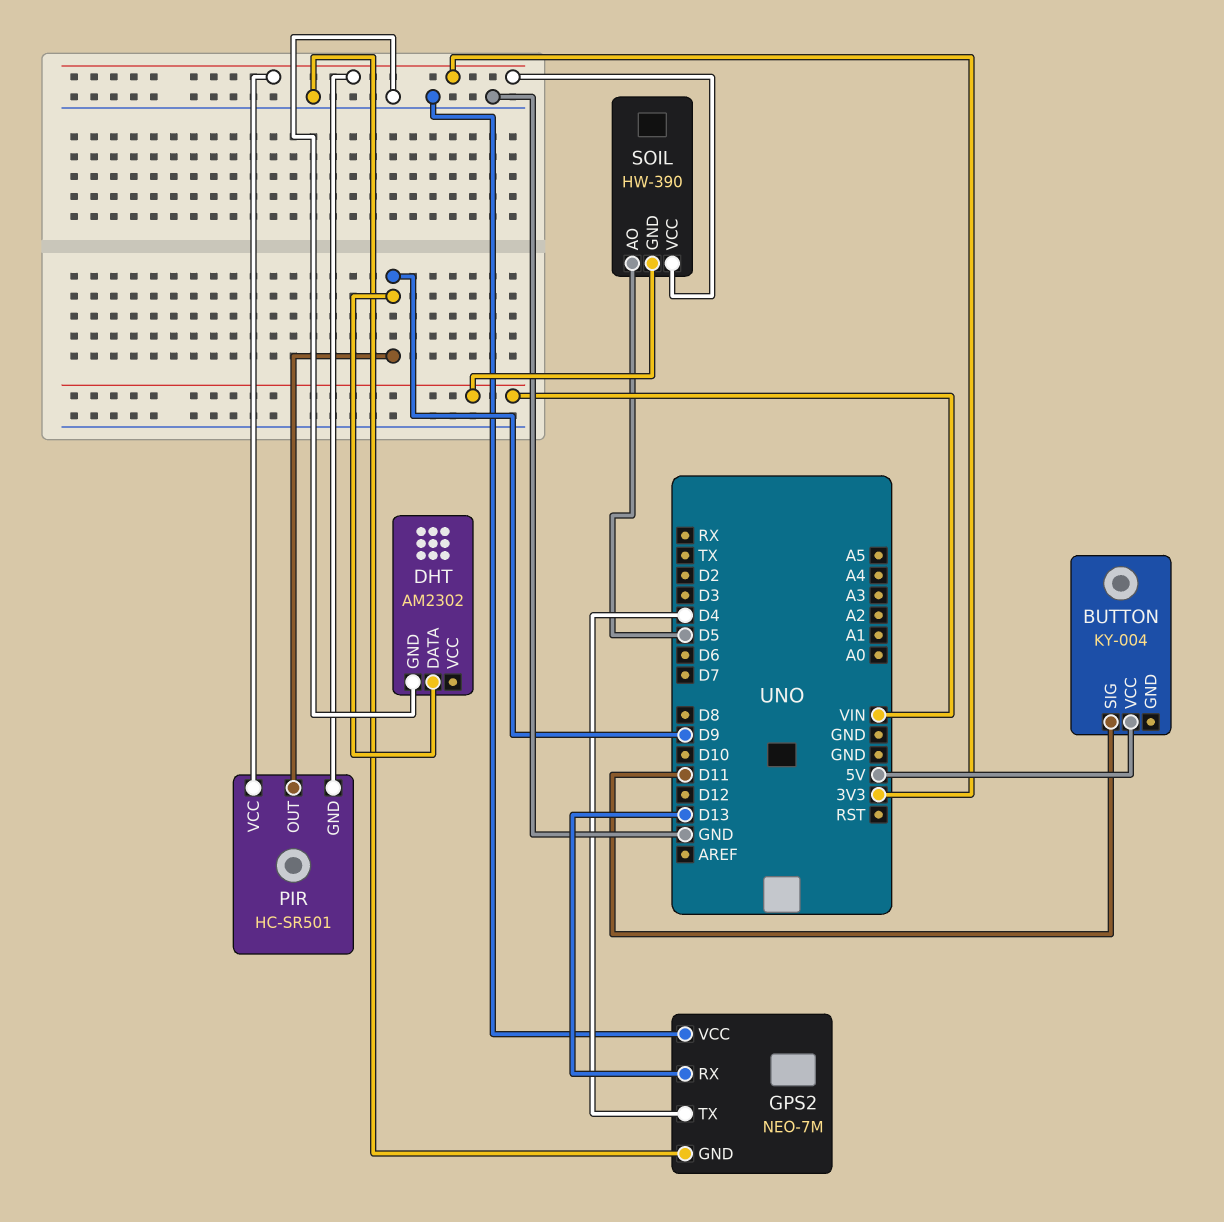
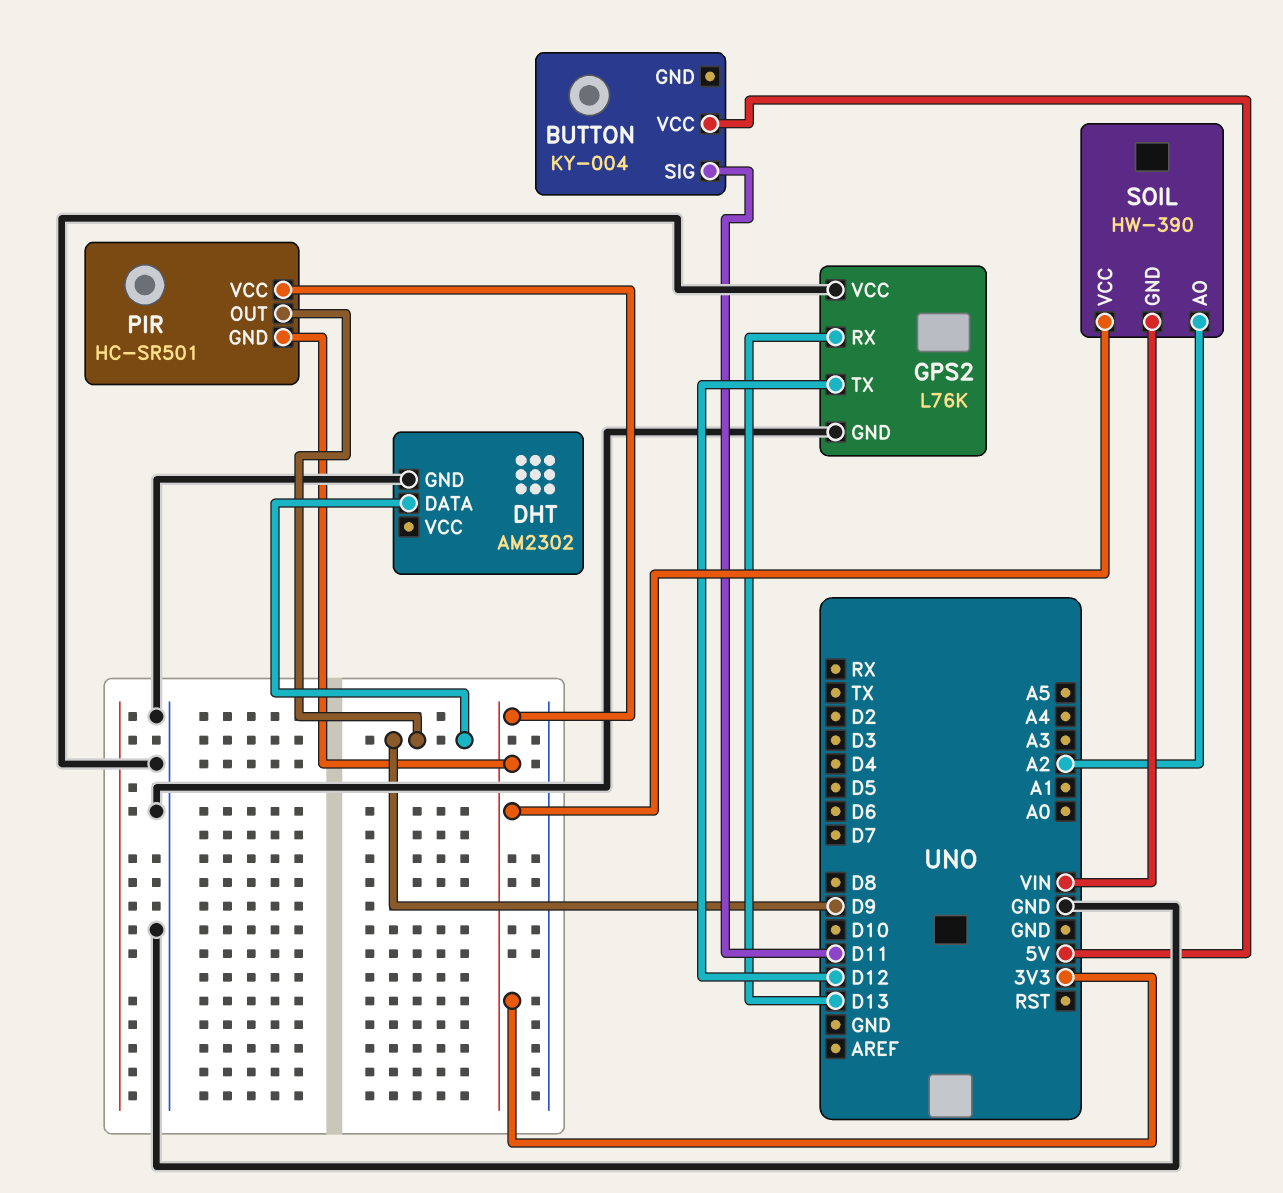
GPS2: NEO-7M -> L76K
GPS2 pin TX: D4 -> D12
SOIL pin AO: D5 -> A2

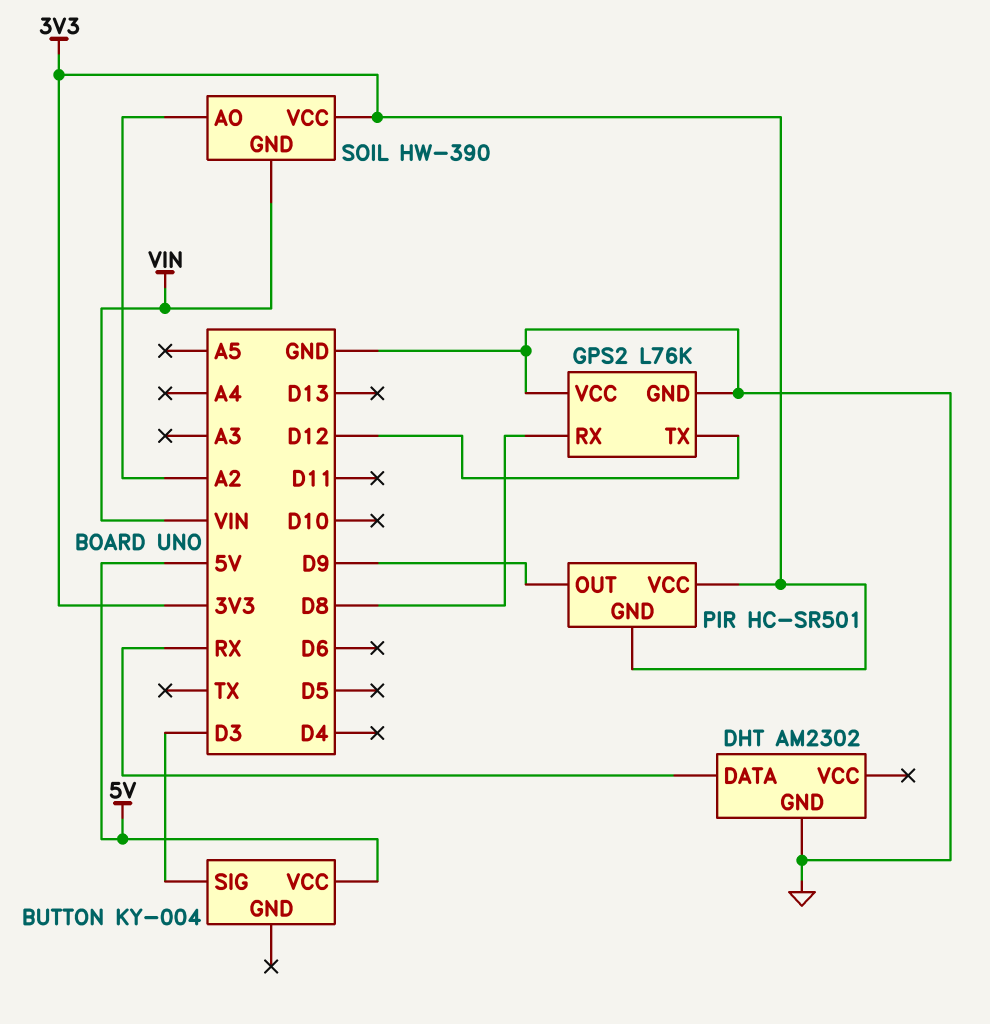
BUTTON pin SIG: D11 -> D3
DHT pin DATA: D9 -> RX
GPS2 pin RX: D13 -> D8

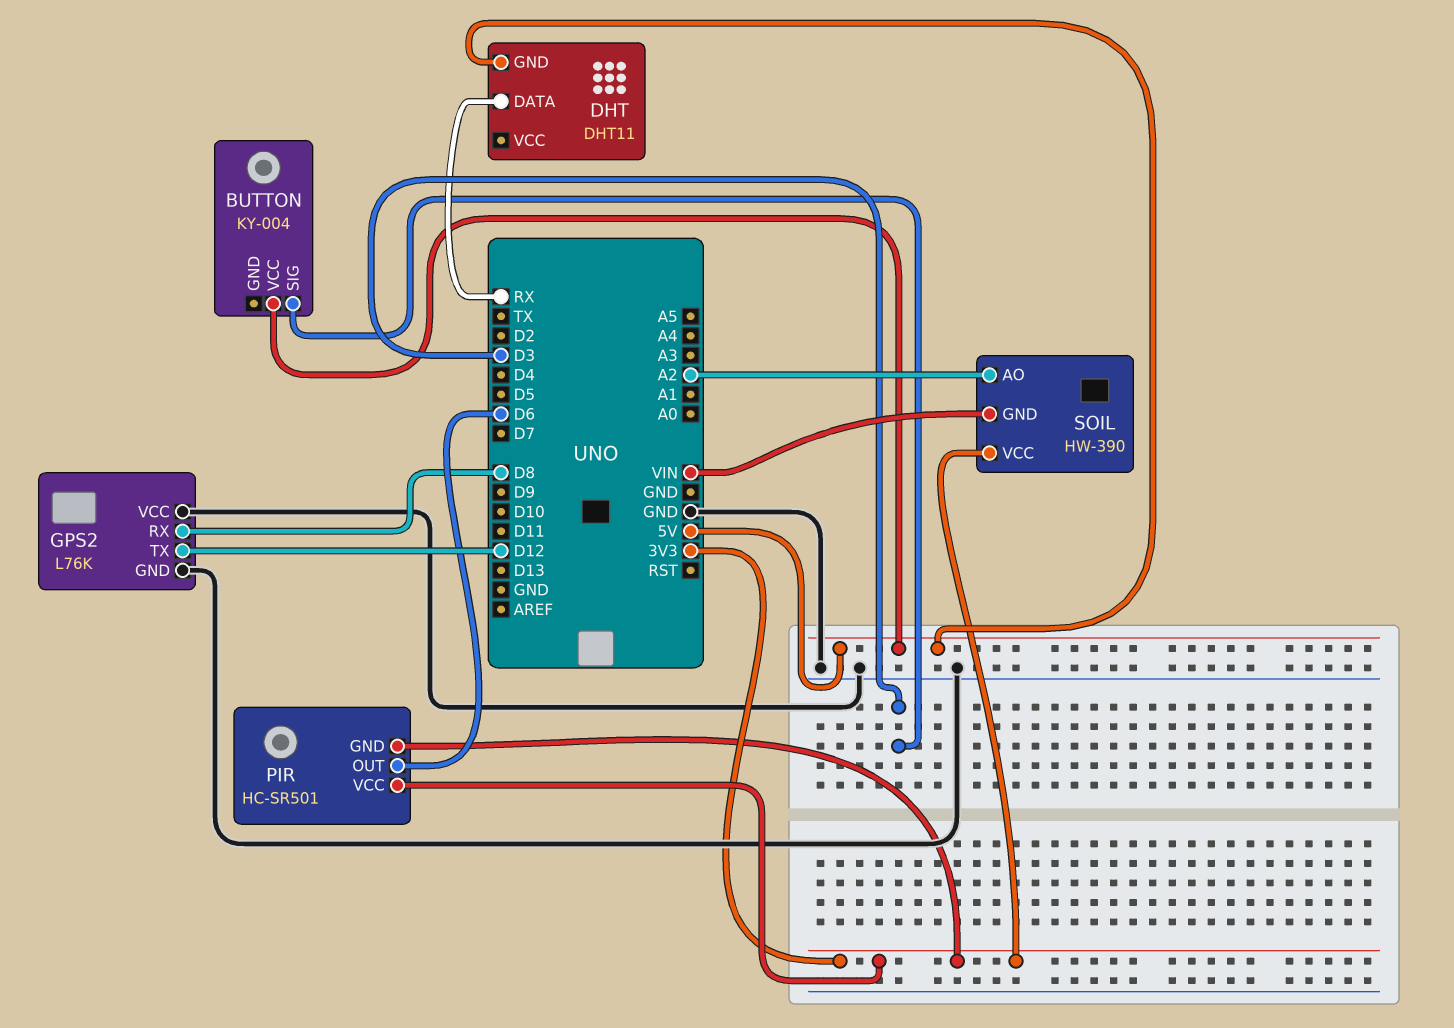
DHT: AM2302 -> DHT11
DHT pin GND: GND -> 5V
PIR pin OUT: D9 -> D6

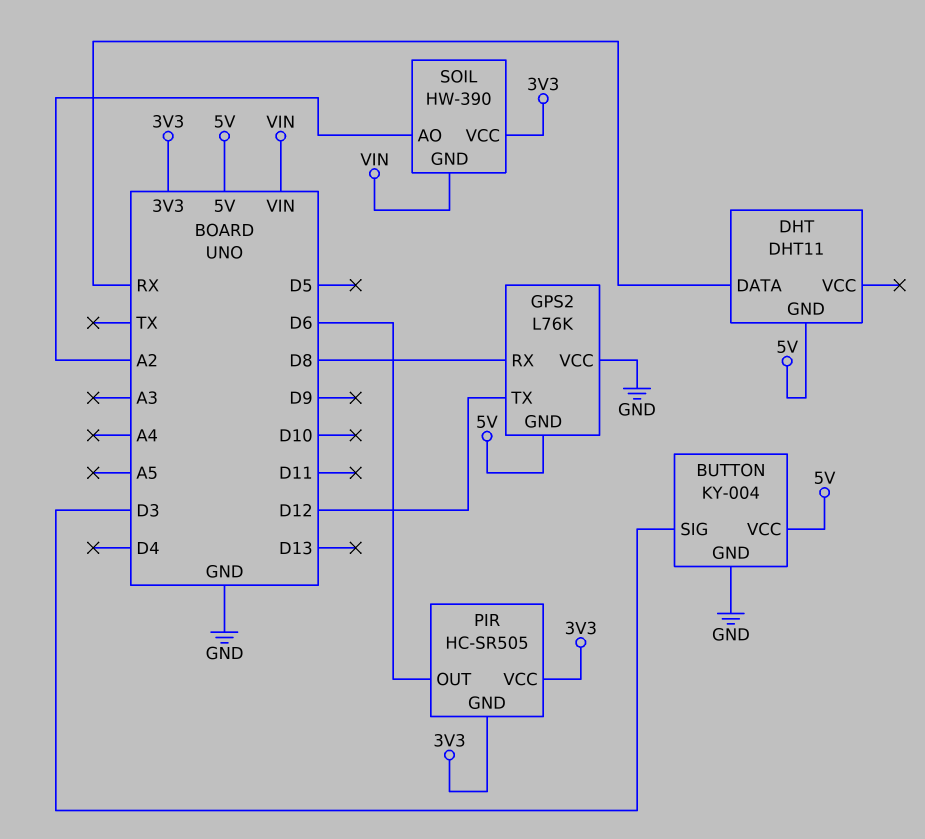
BUTTON pin GND: none -> GND
GPS2 pin GND: GND -> 5V
PIR: HC-SR501 -> HC-SR505

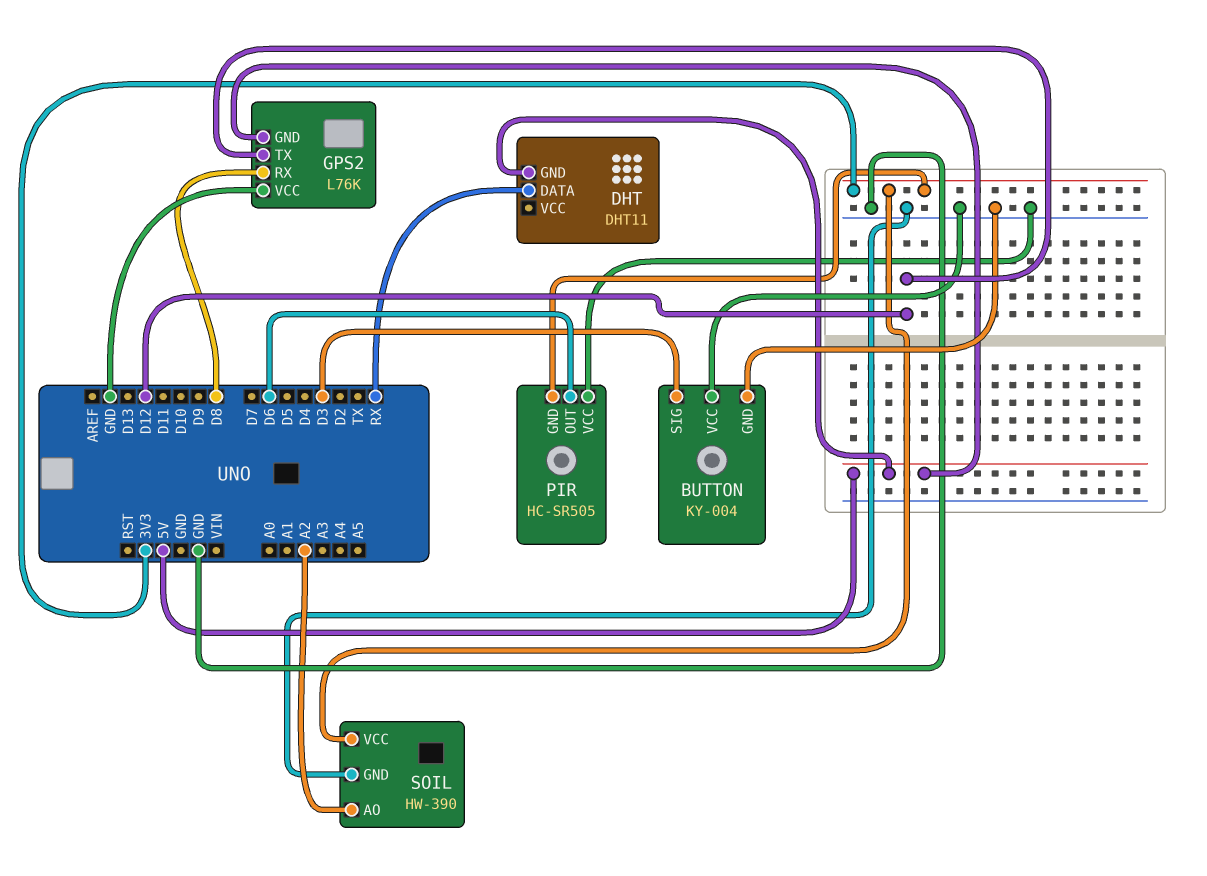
BUTTON pin VCC: 5V -> GND
PIR pin VCC: 3V3 -> GND
SOIL pin GND: VIN -> GND

